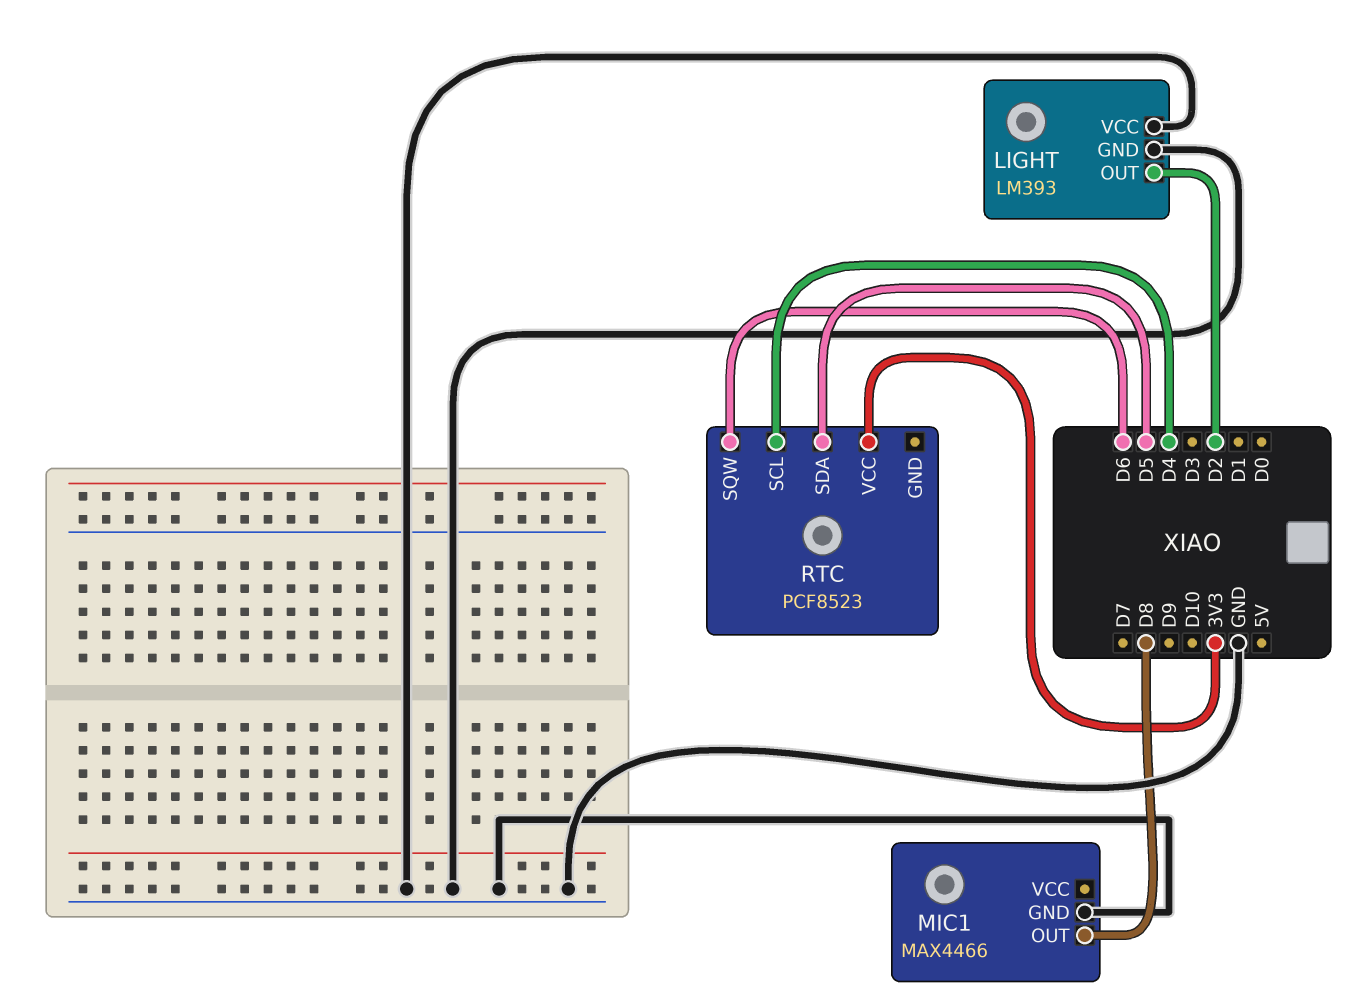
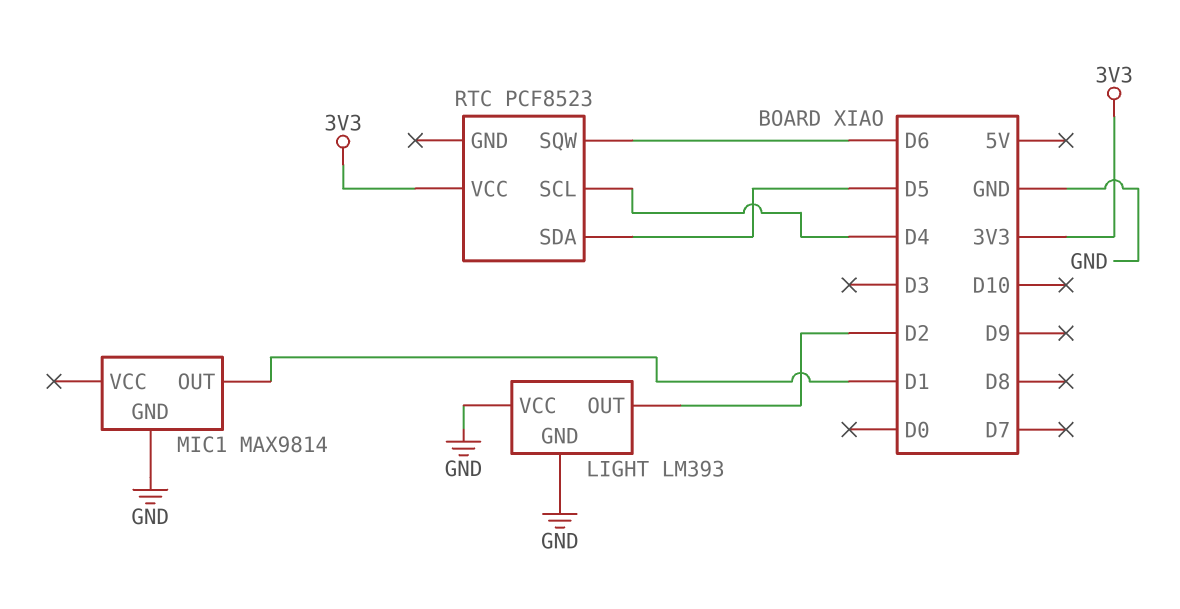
MIC1: MAX4466 -> MAX9814
MIC1 pin OUT: D8 -> D1

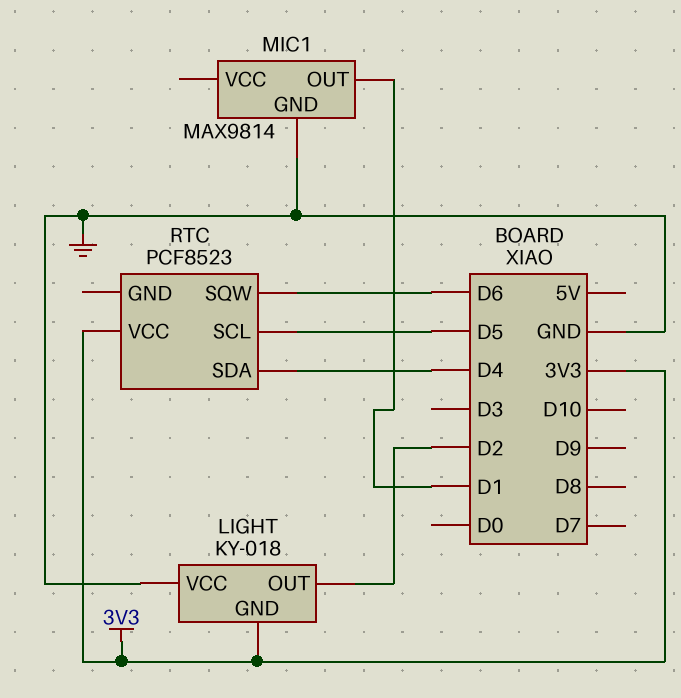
LIGHT: LM393 -> KY-018
LIGHT pin GND: GND -> 3V3
RTC pin SCL: D4 -> D5
RTC pin SDA: D5 -> D4

